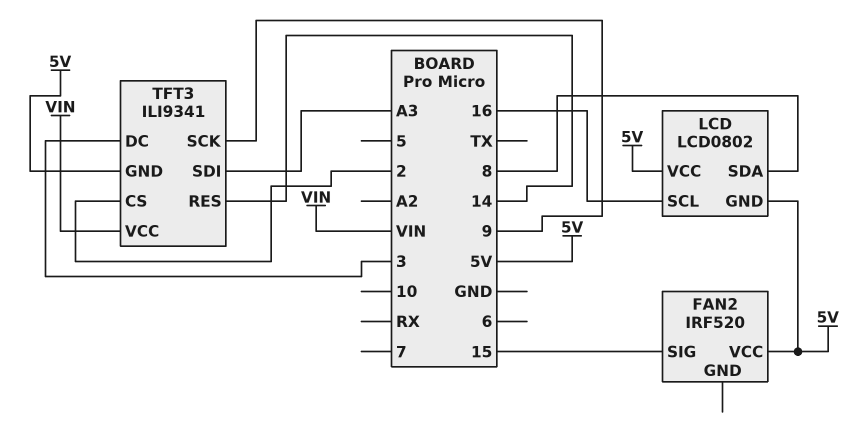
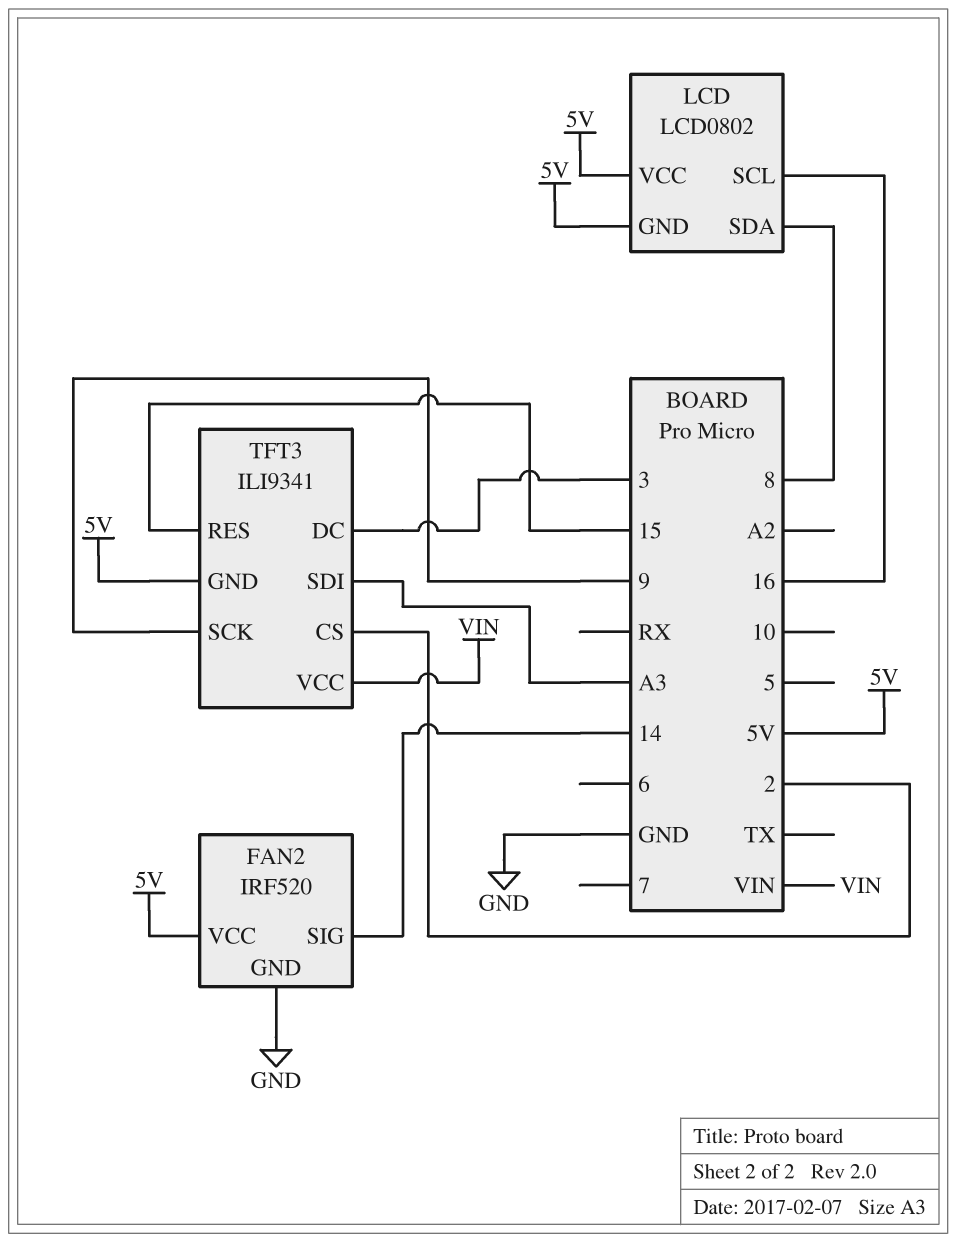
FAN2 pin GND: none -> GND
FAN2 pin SIG: 15 -> 14
TFT3 pin RES: 14 -> 15

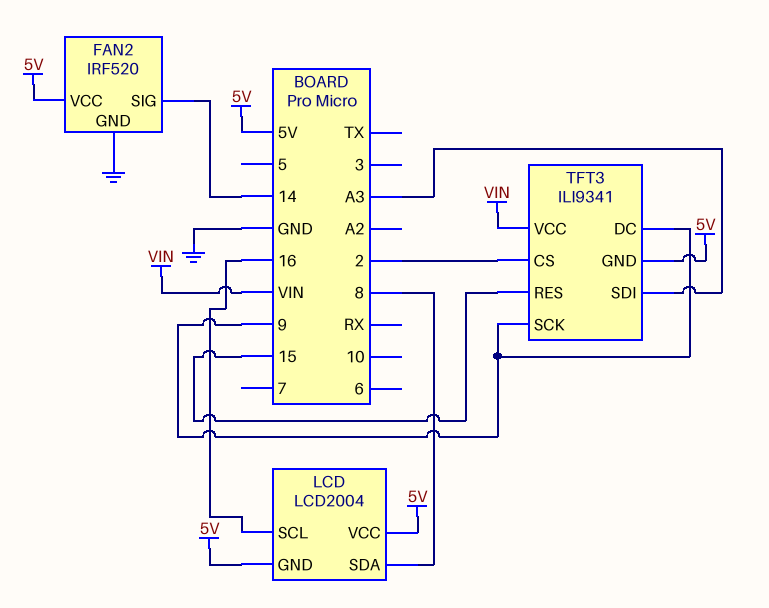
LCD: LCD0802 -> LCD2004
TFT3 pin DC: 3 -> 9

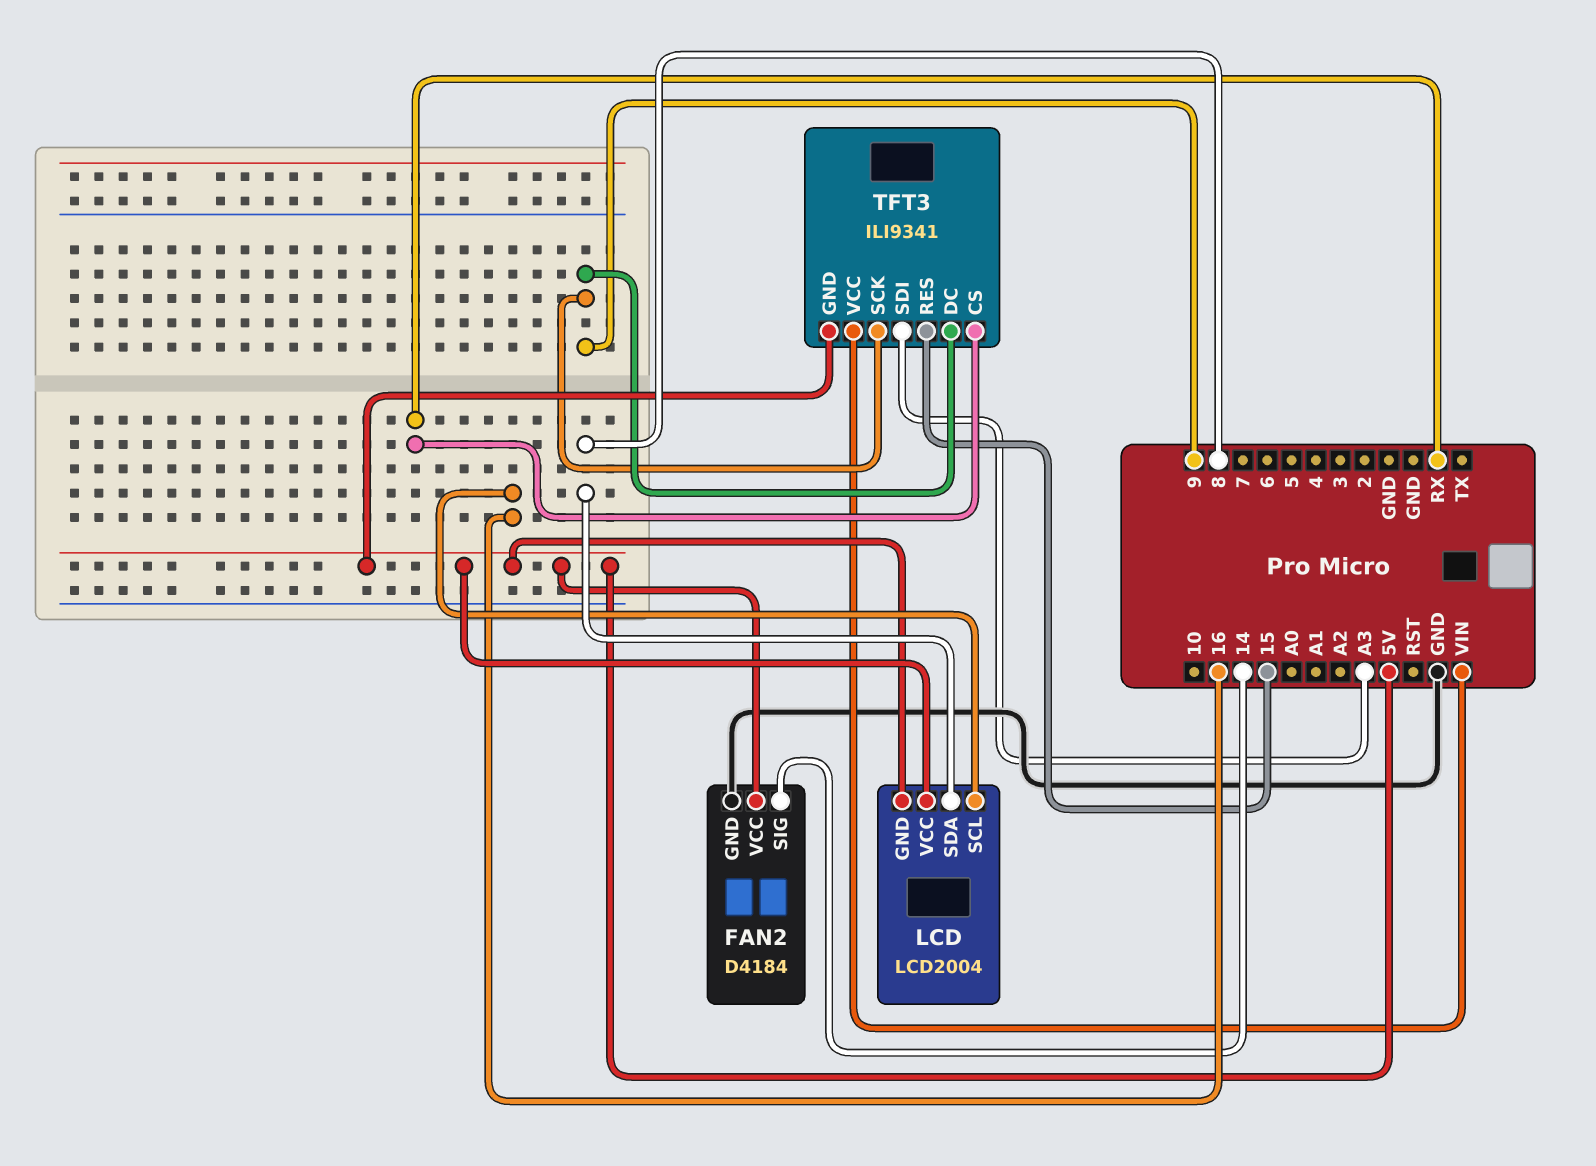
FAN2: IRF520 -> D4184
TFT3 pin CS: 2 -> RX

